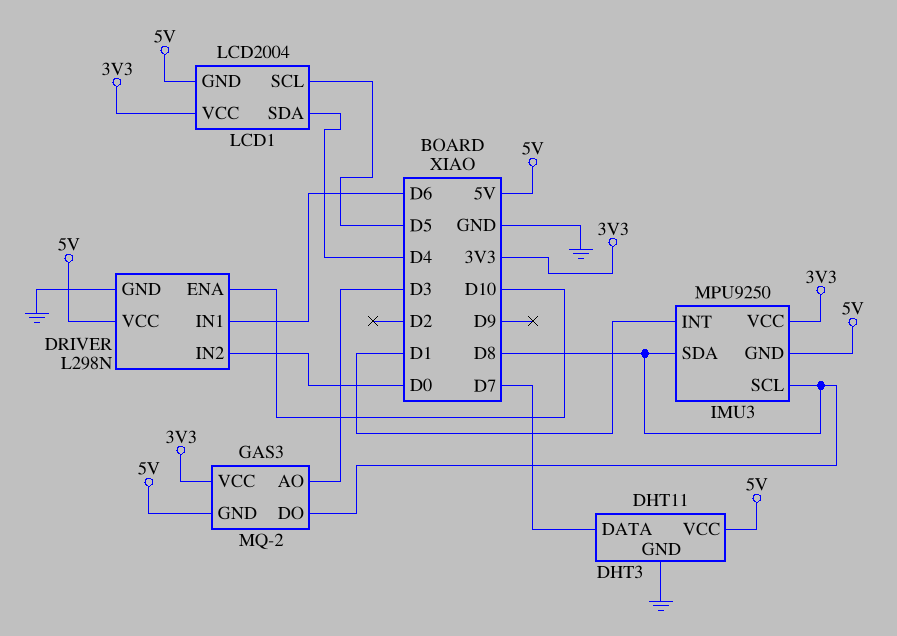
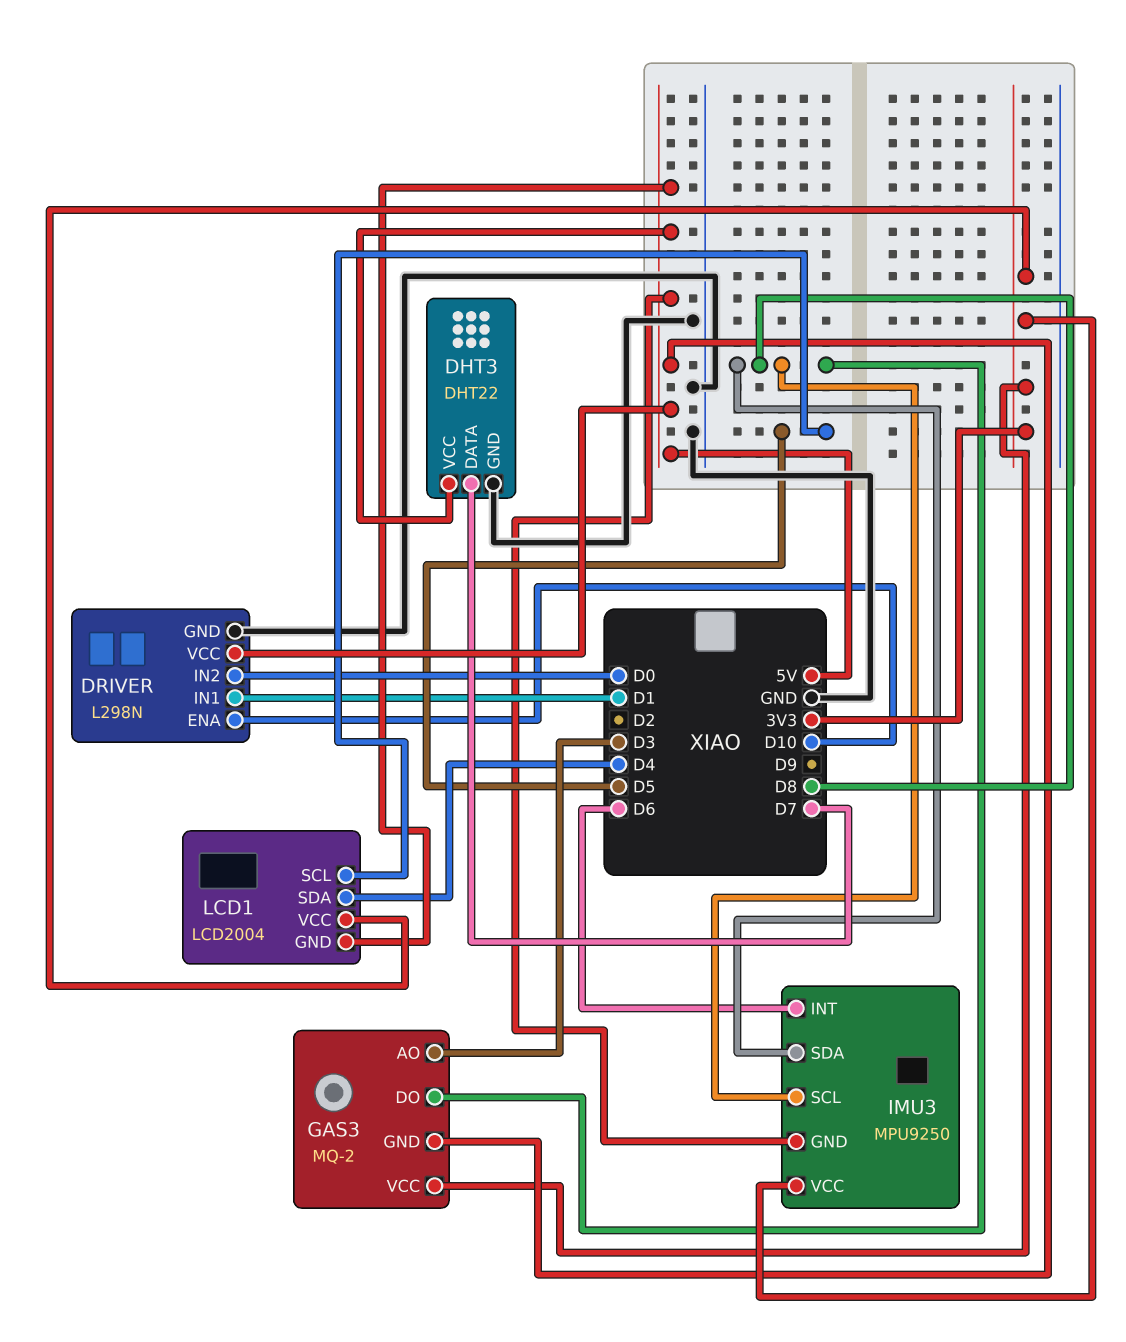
DHT3: DHT11 -> DHT22
DRIVER pin IN1: D6 -> D1
IMU3 pin INT: D1 -> D6

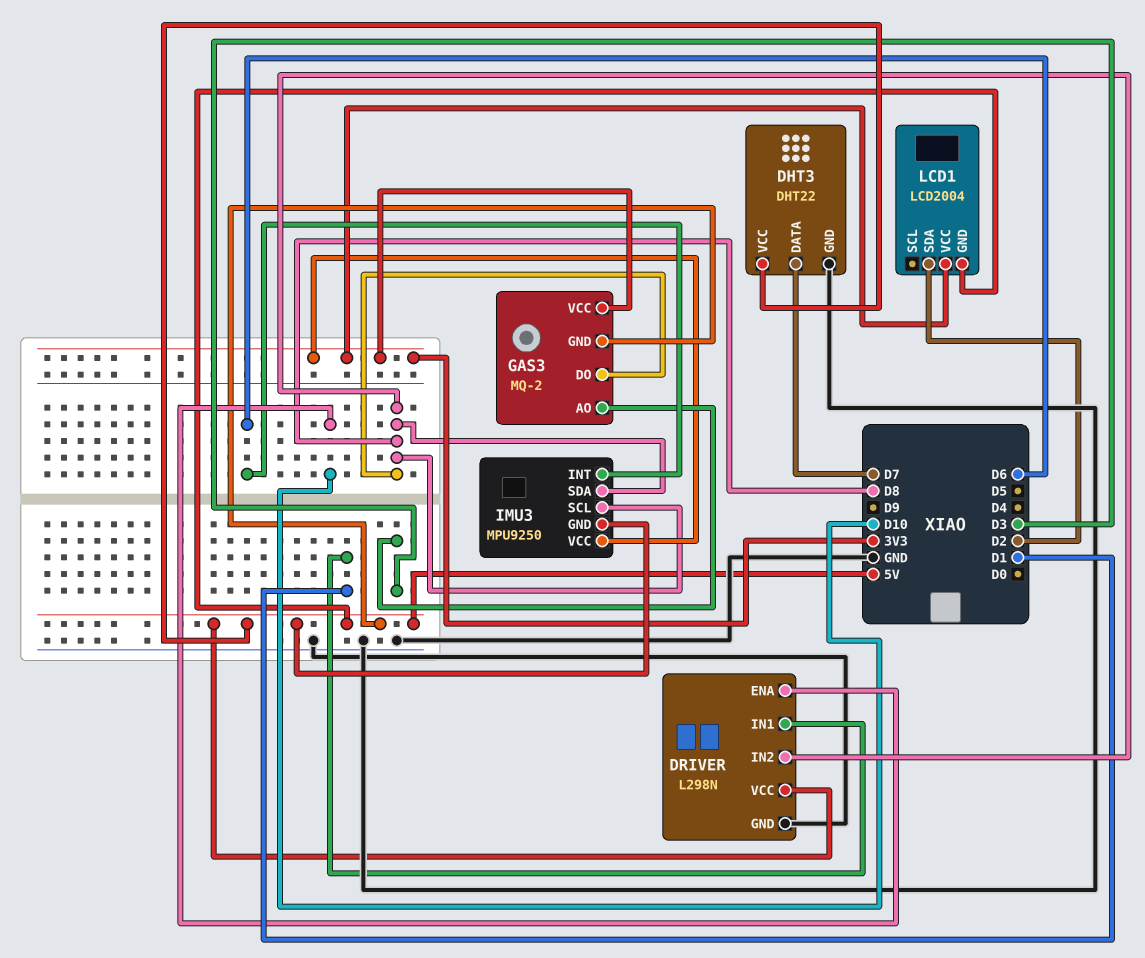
DRIVER pin IN2: D0 -> D8
LCD1 pin SCL: D5 -> none
LCD1 pin SDA: D4 -> D2

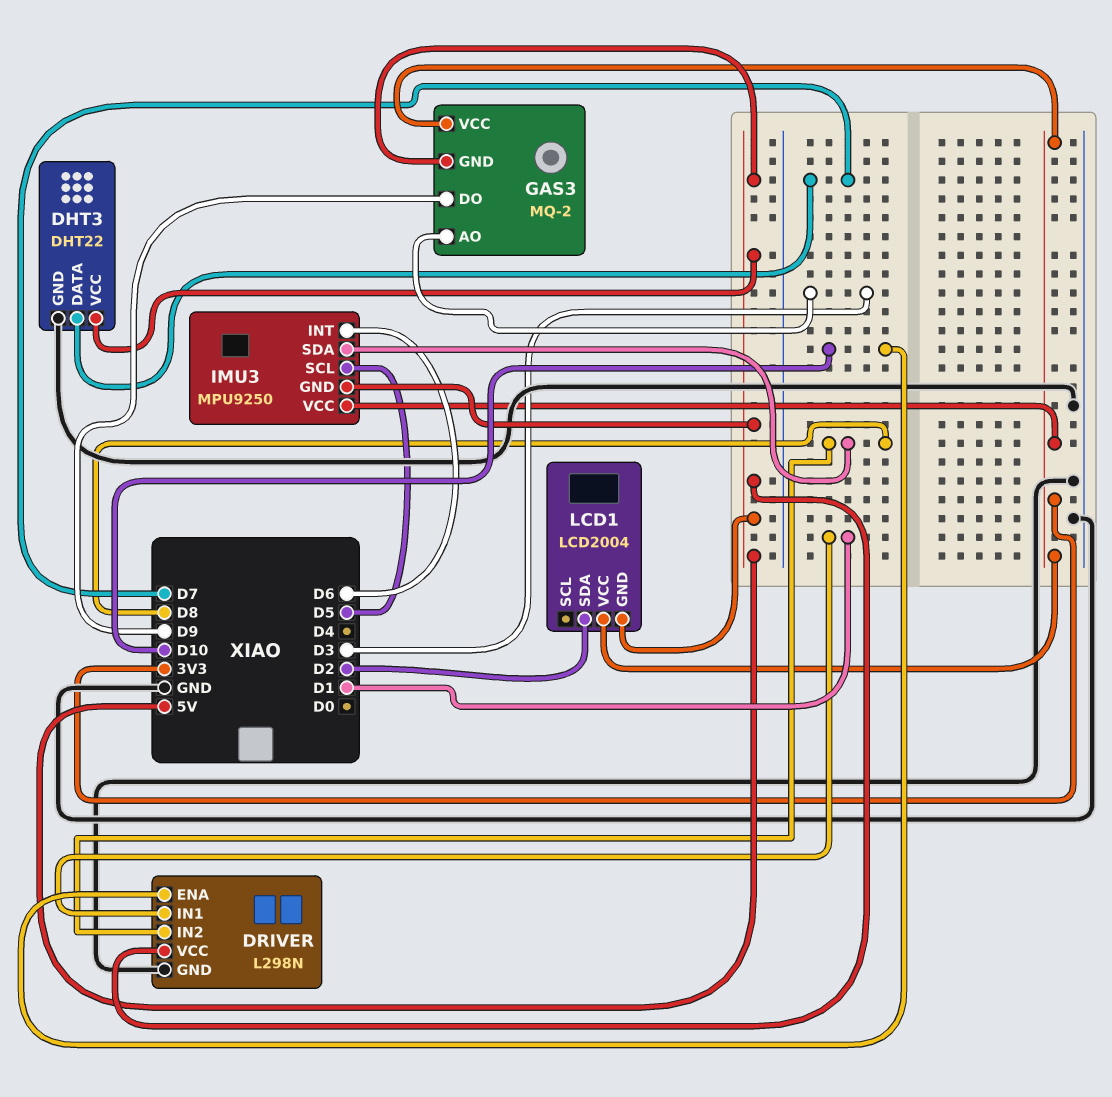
GAS3 pin DO: D8 -> D9
IMU3 pin SCL: D8 -> D5

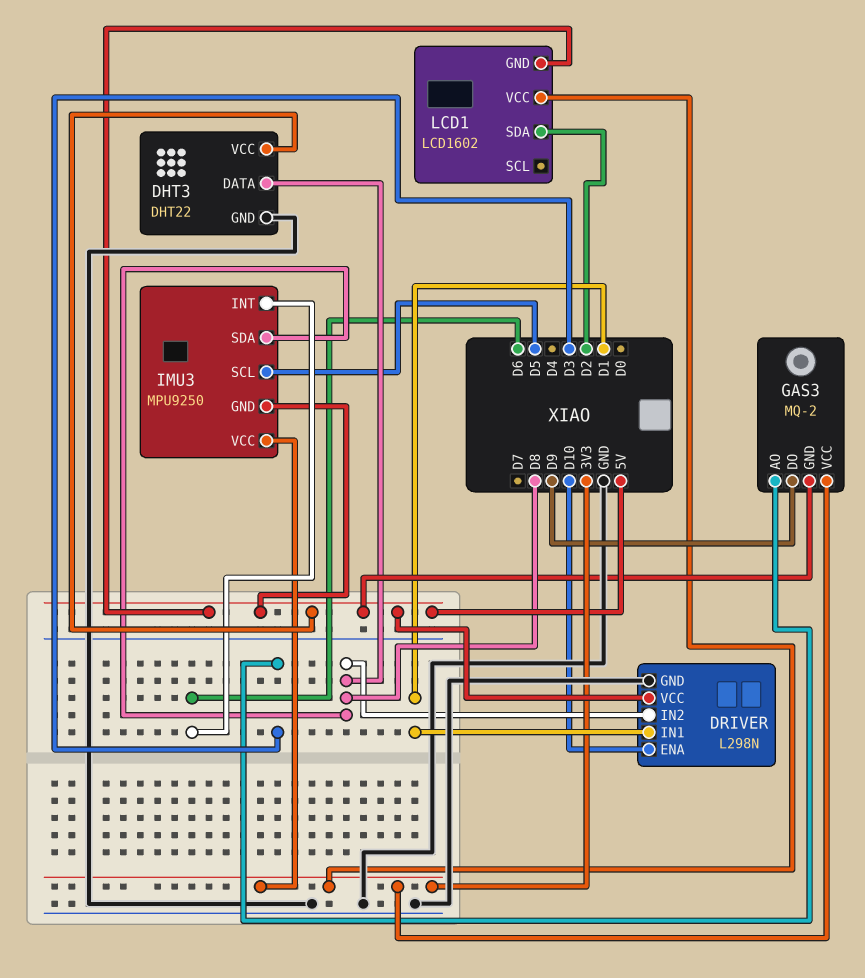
DHT3 pin DATA: D7 -> D8
LCD1: LCD2004 -> LCD1602

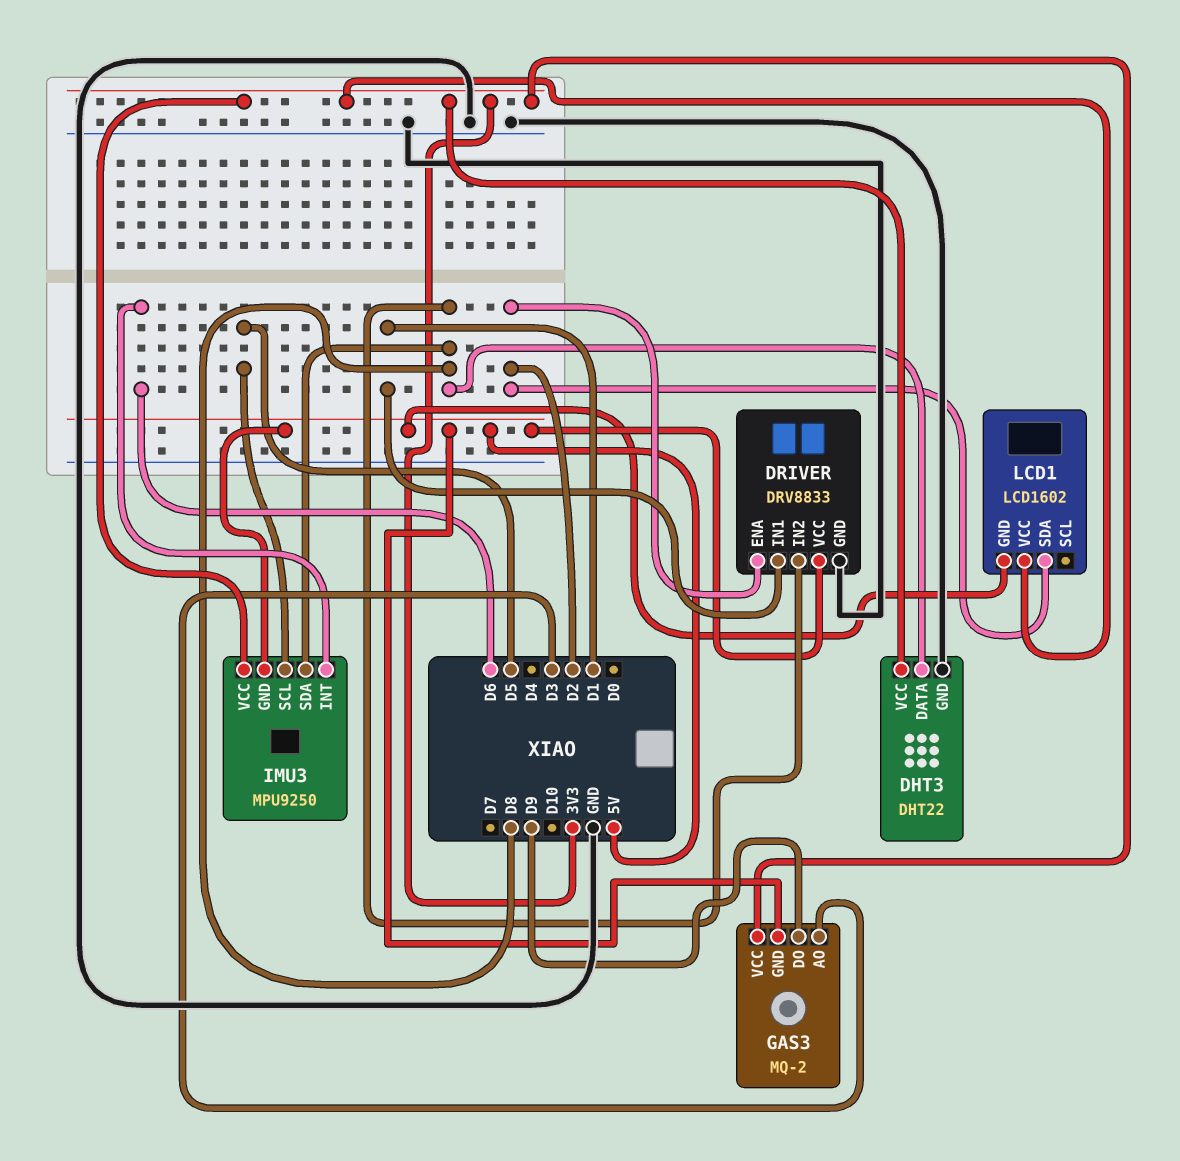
DHT3 pin VCC: 5V -> 3V3
DRIVER: L298N -> DRV8833
DRIVER pin ENA: D10 -> D2

